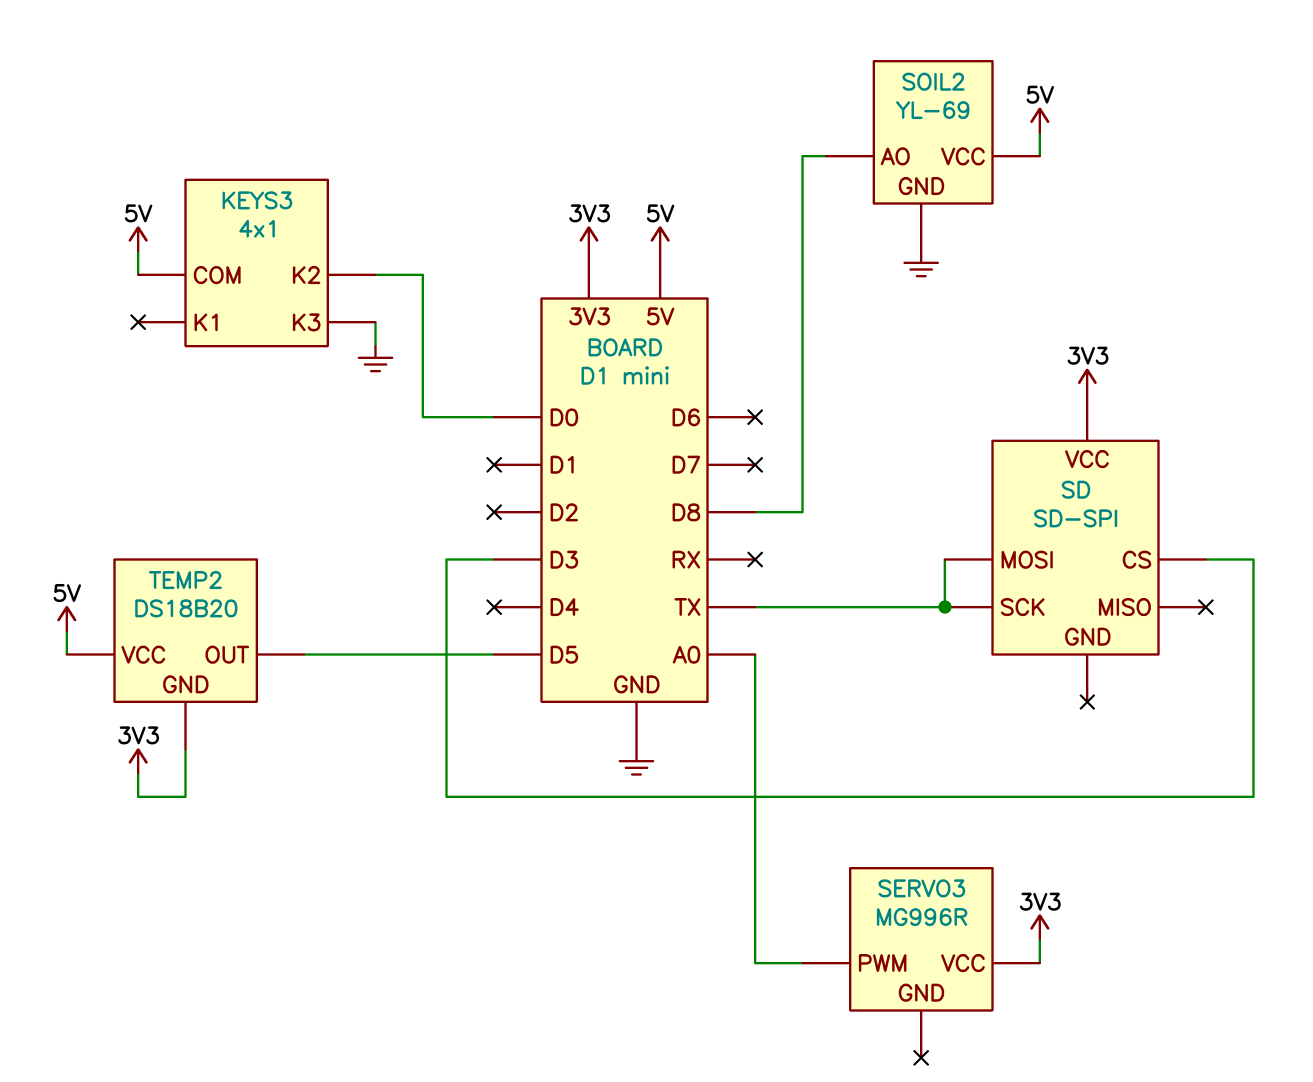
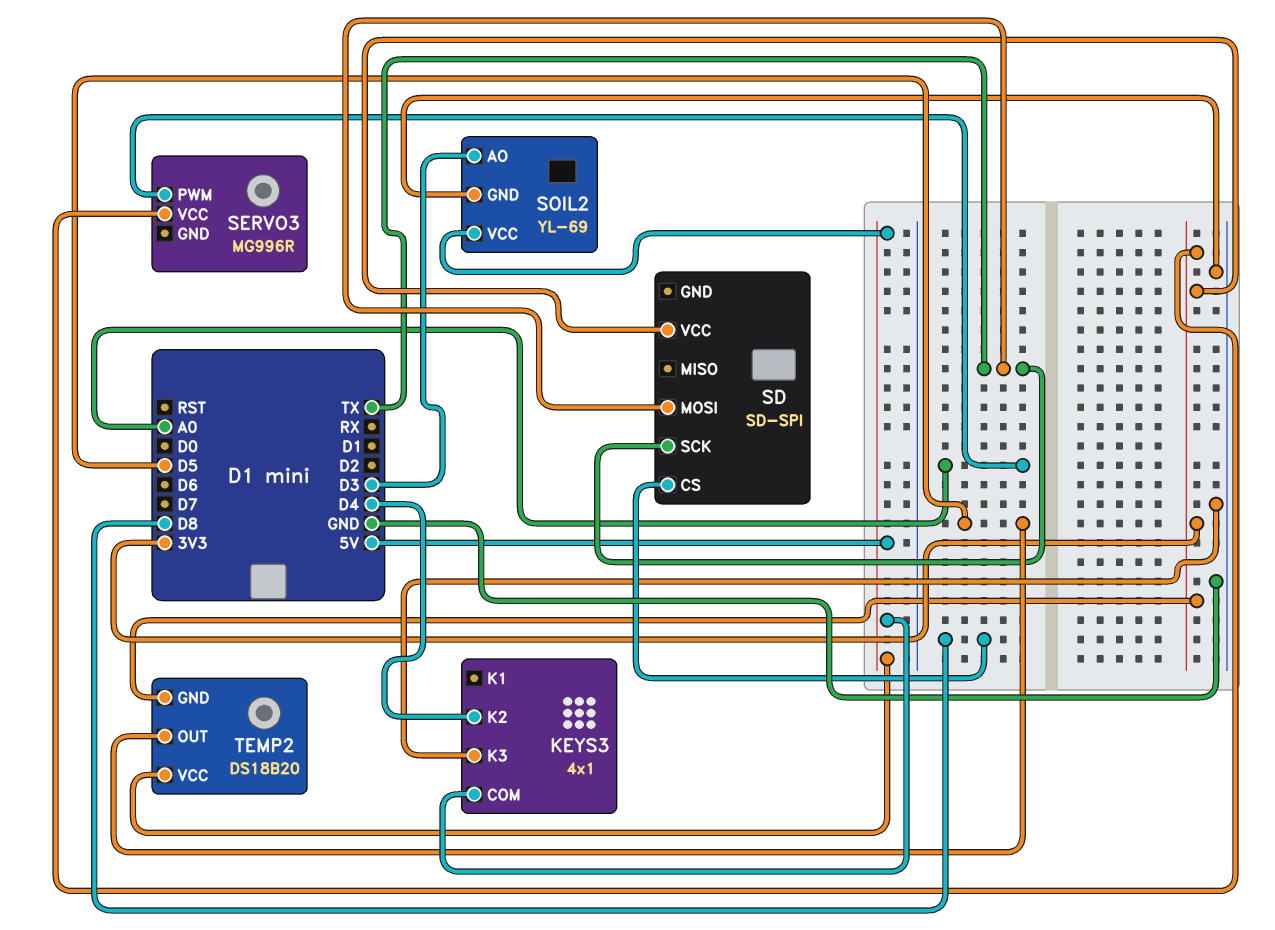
KEYS3 pin K2: D0 -> D4
SD pin CS: D3 -> D8
SOIL2 pin AO: D8 -> D3

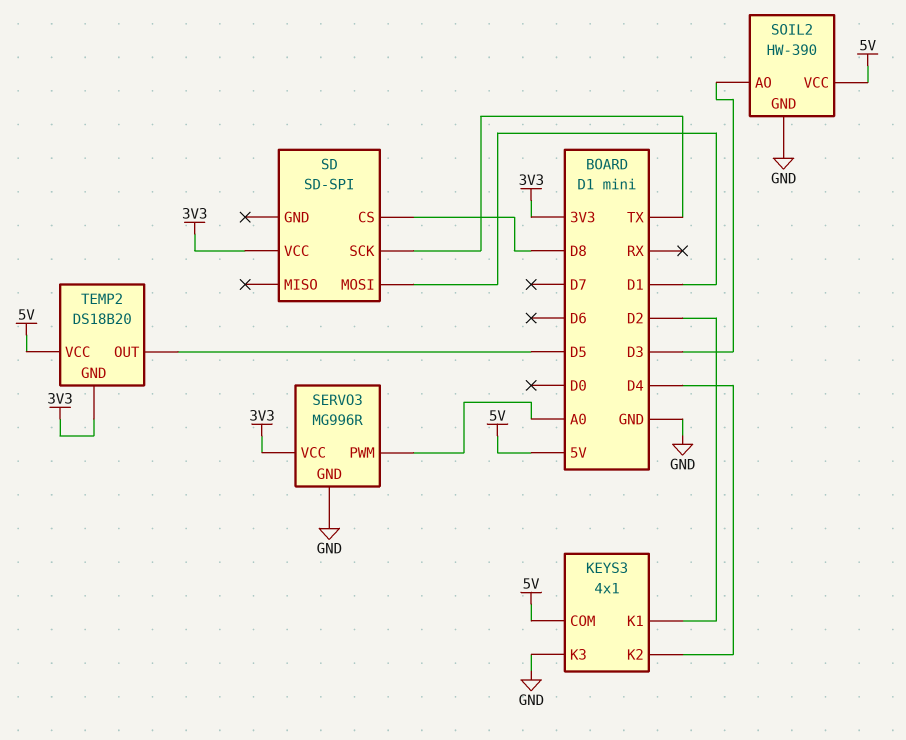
KEYS3 pin K1: none -> D2
SD pin MOSI: TX -> D1
SERVO3 pin GND: none -> GND
SOIL2: YL-69 -> HW-390

